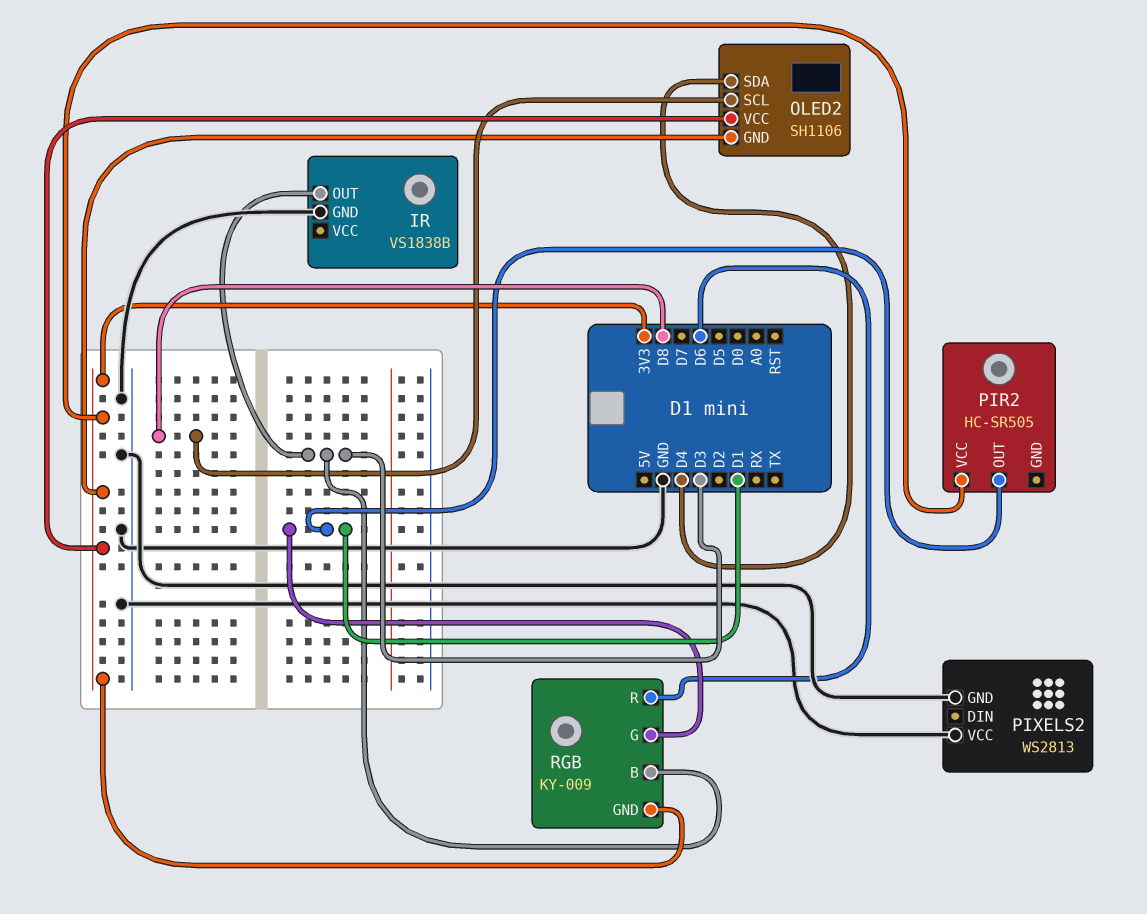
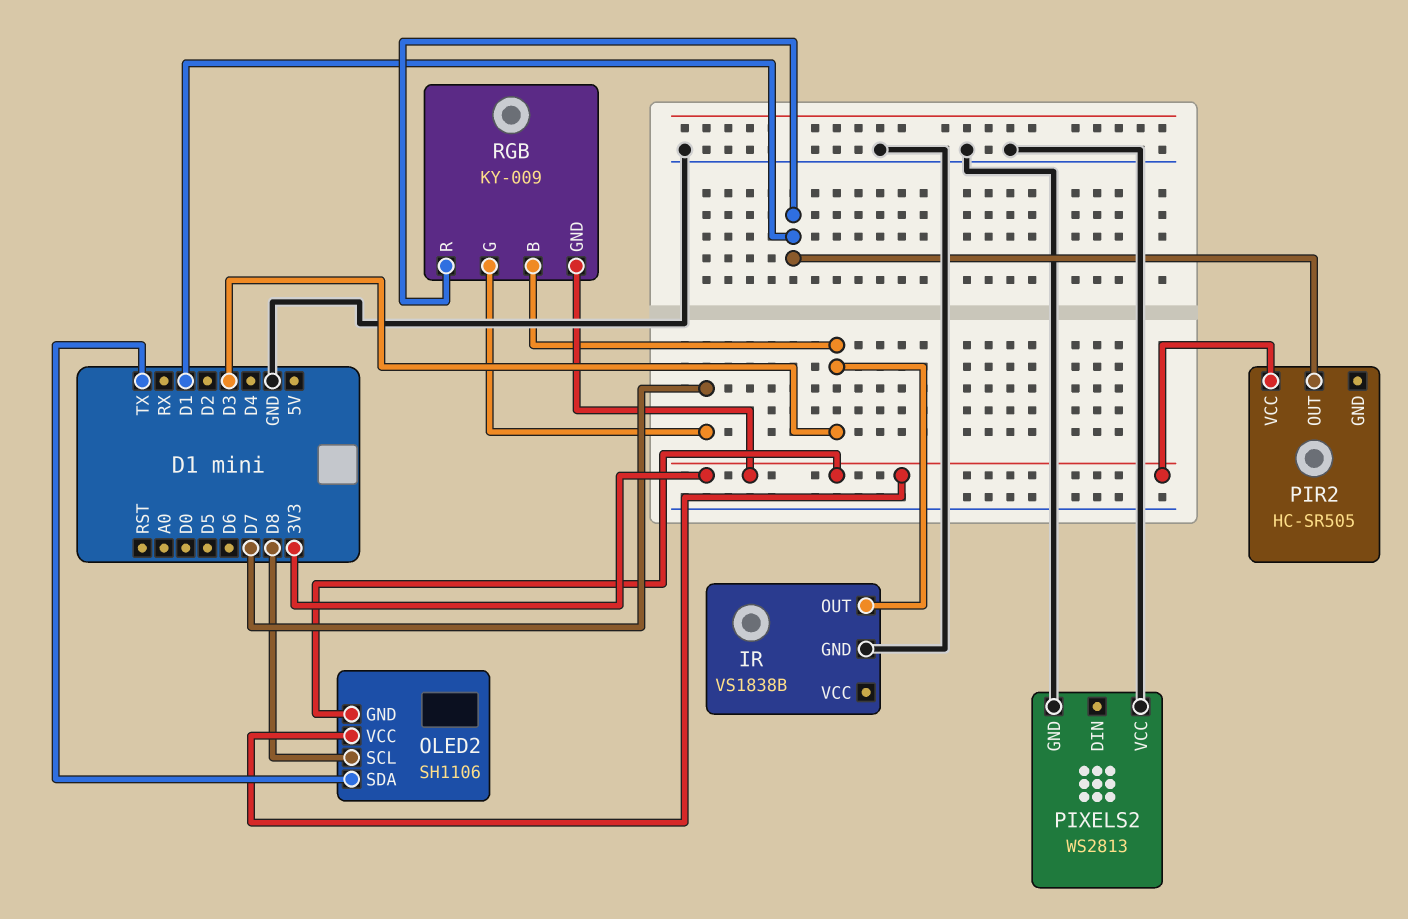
OLED2 pin SDA: D4 -> TX
RGB pin G: D1 -> D7
RGB pin R: D6 -> D1

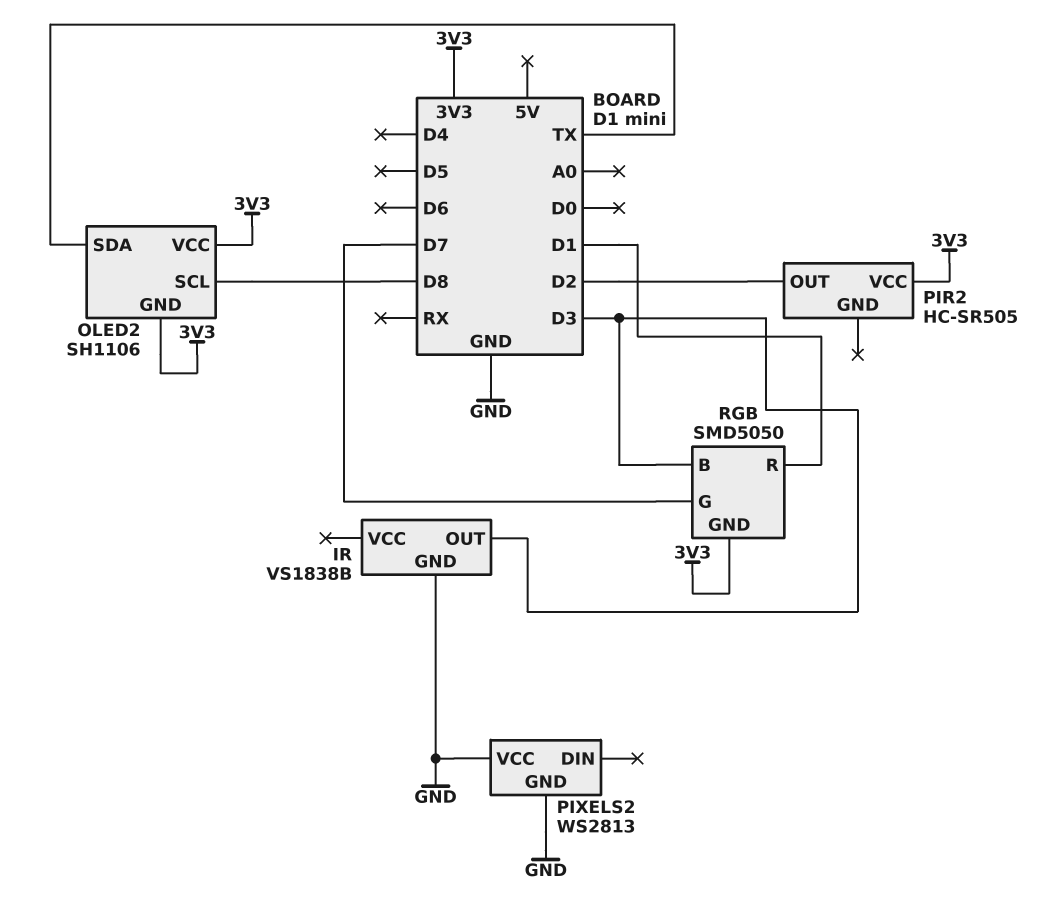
PIR2 pin OUT: D1 -> D2
RGB: KY-009 -> SMD5050

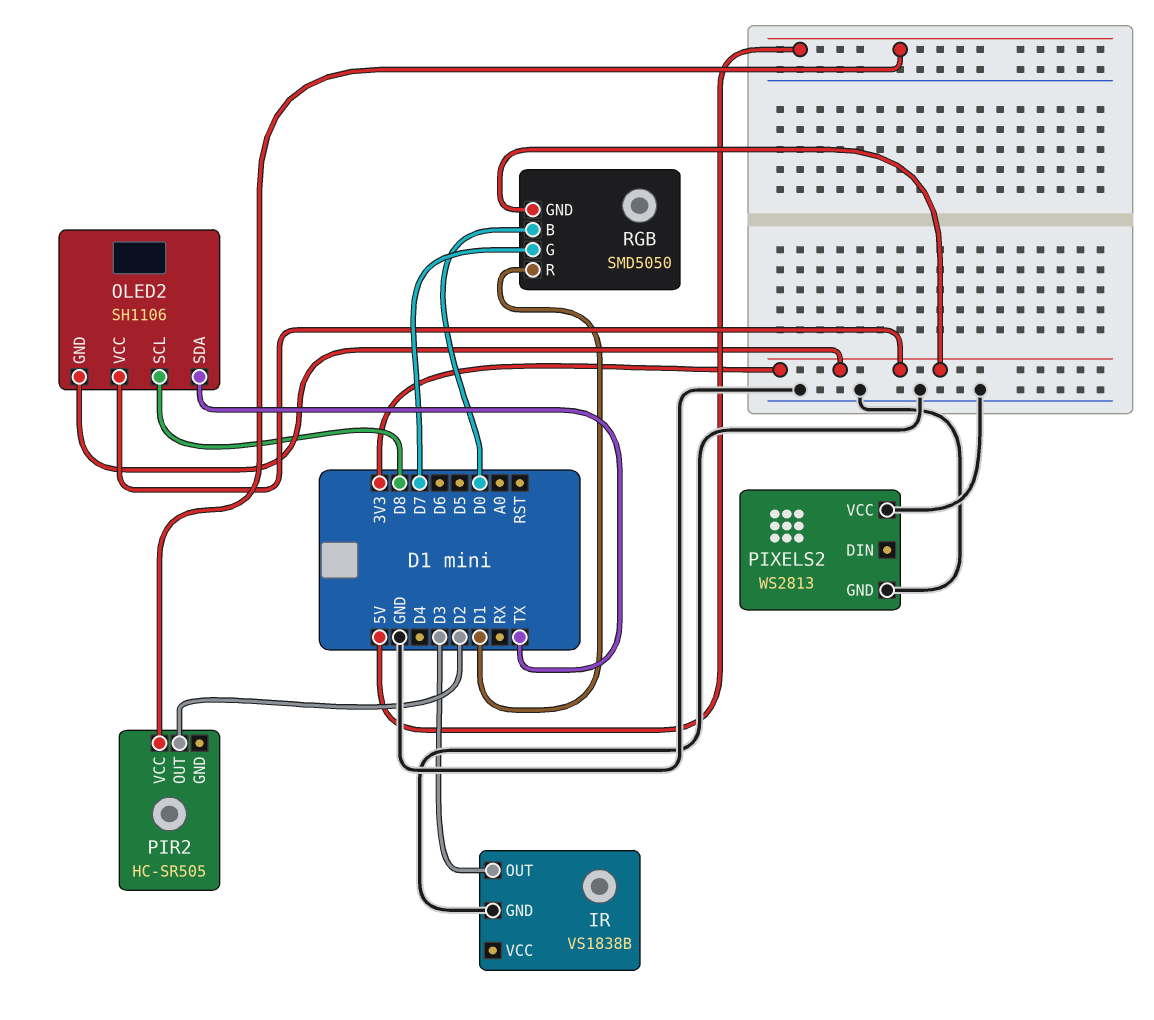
PIR2 pin VCC: 3V3 -> 5V
RGB pin B: D3 -> D0

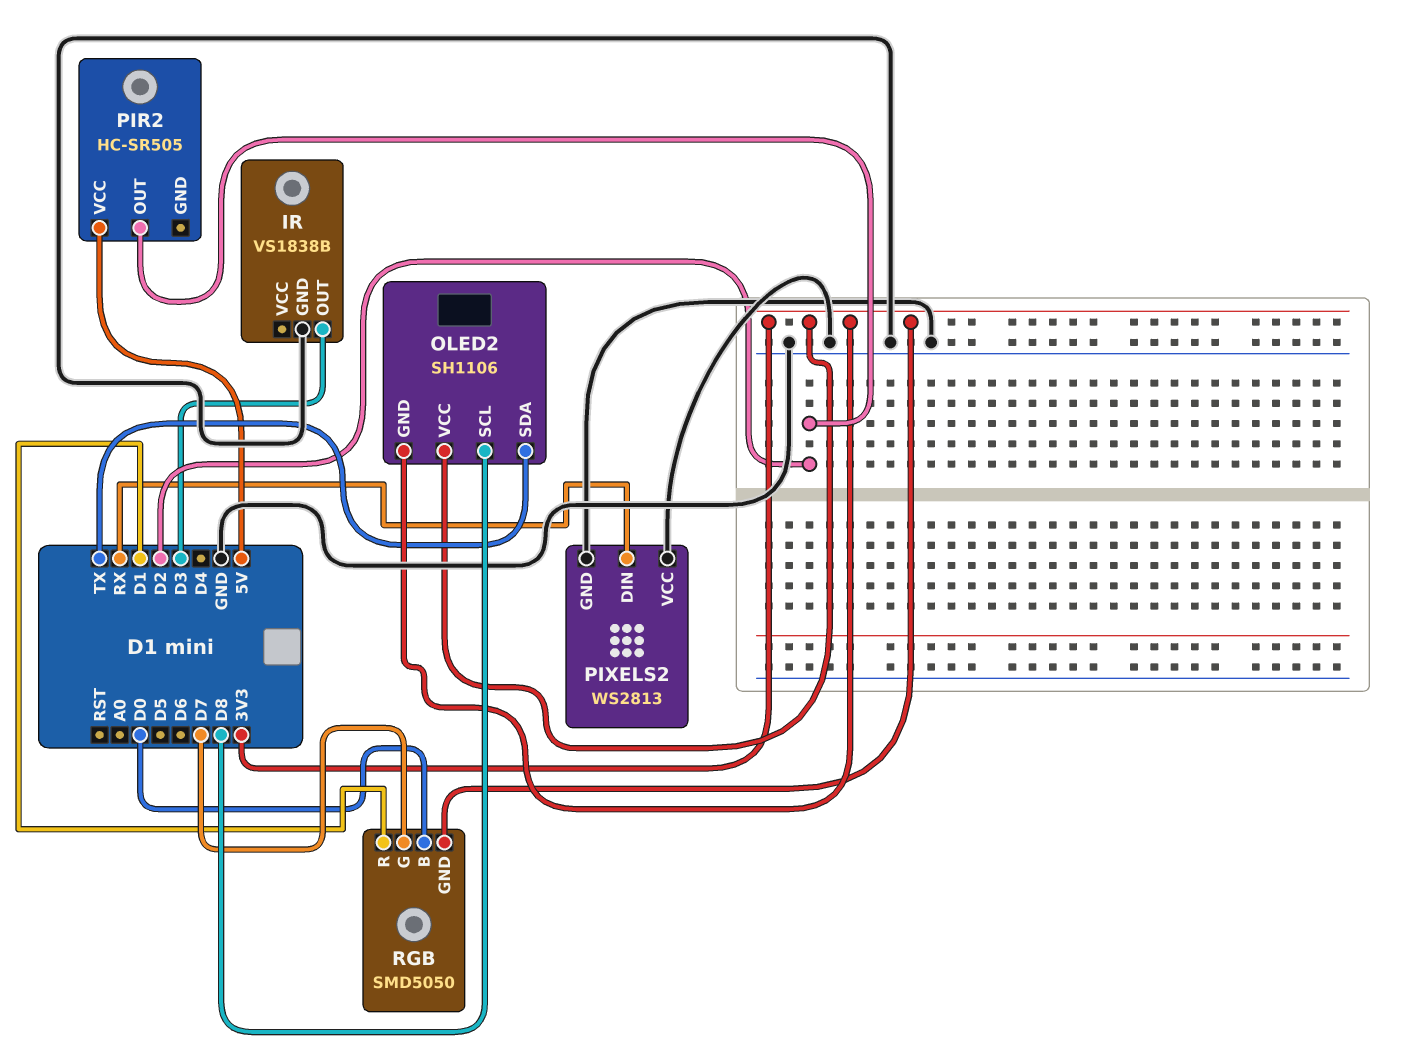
PIXELS2 pin DIN: none -> RX

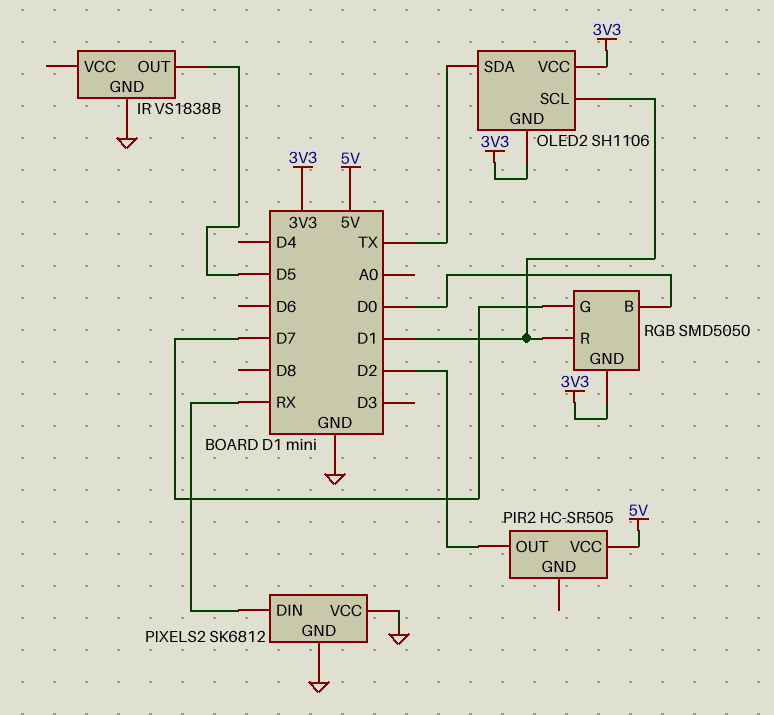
IR pin OUT: D3 -> D5
OLED2 pin SCL: D8 -> D1
PIXELS2: WS2813 -> SK6812

